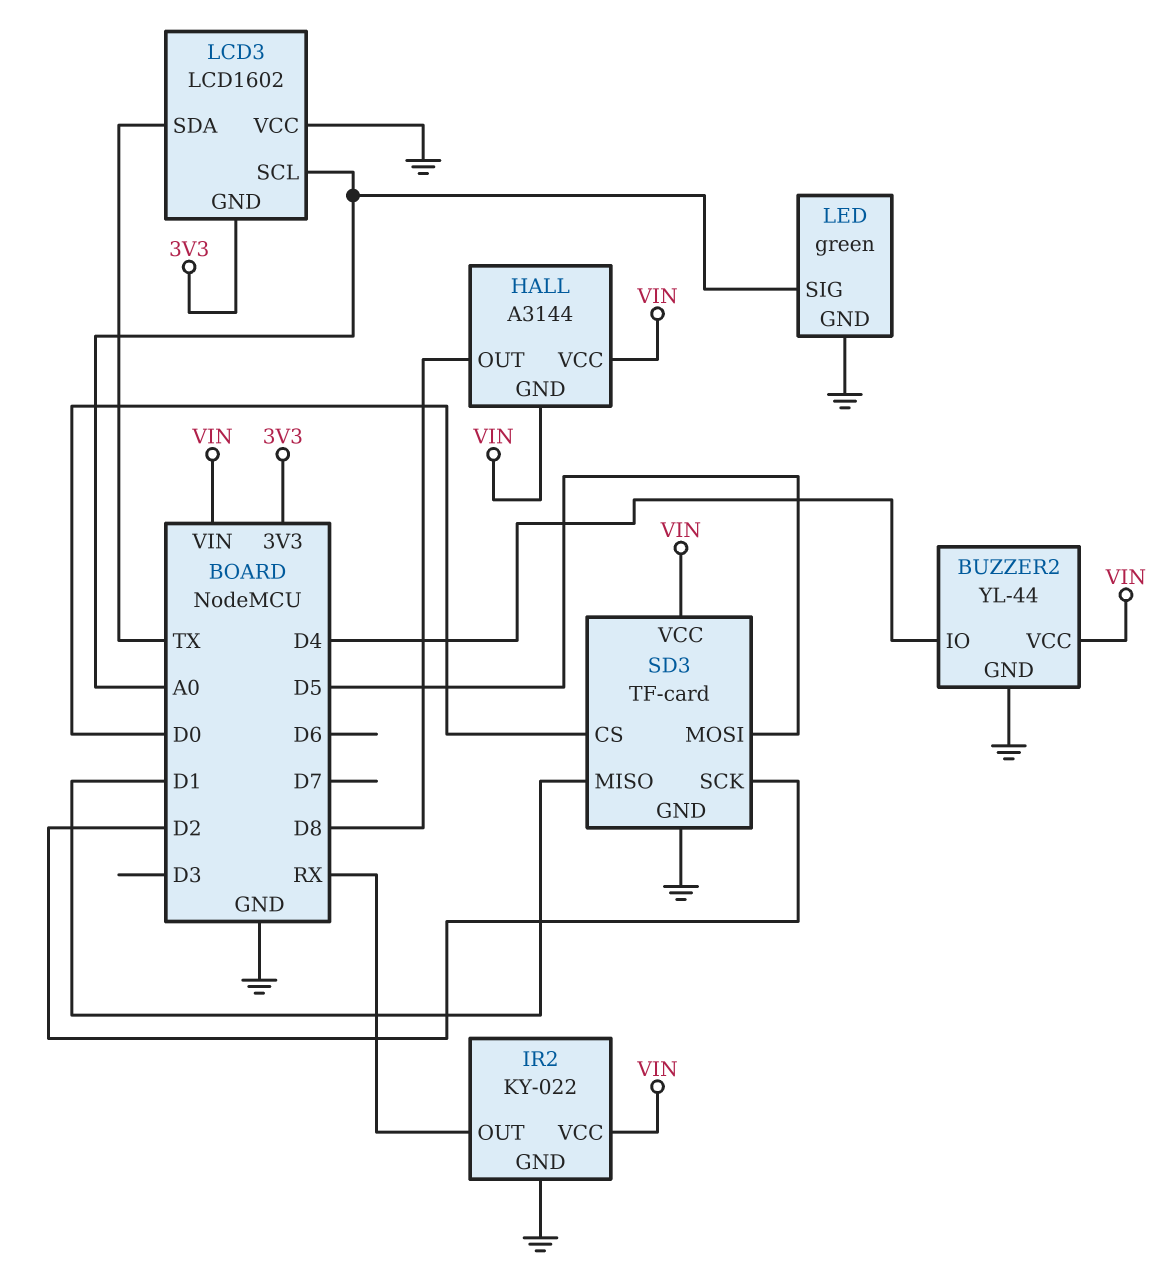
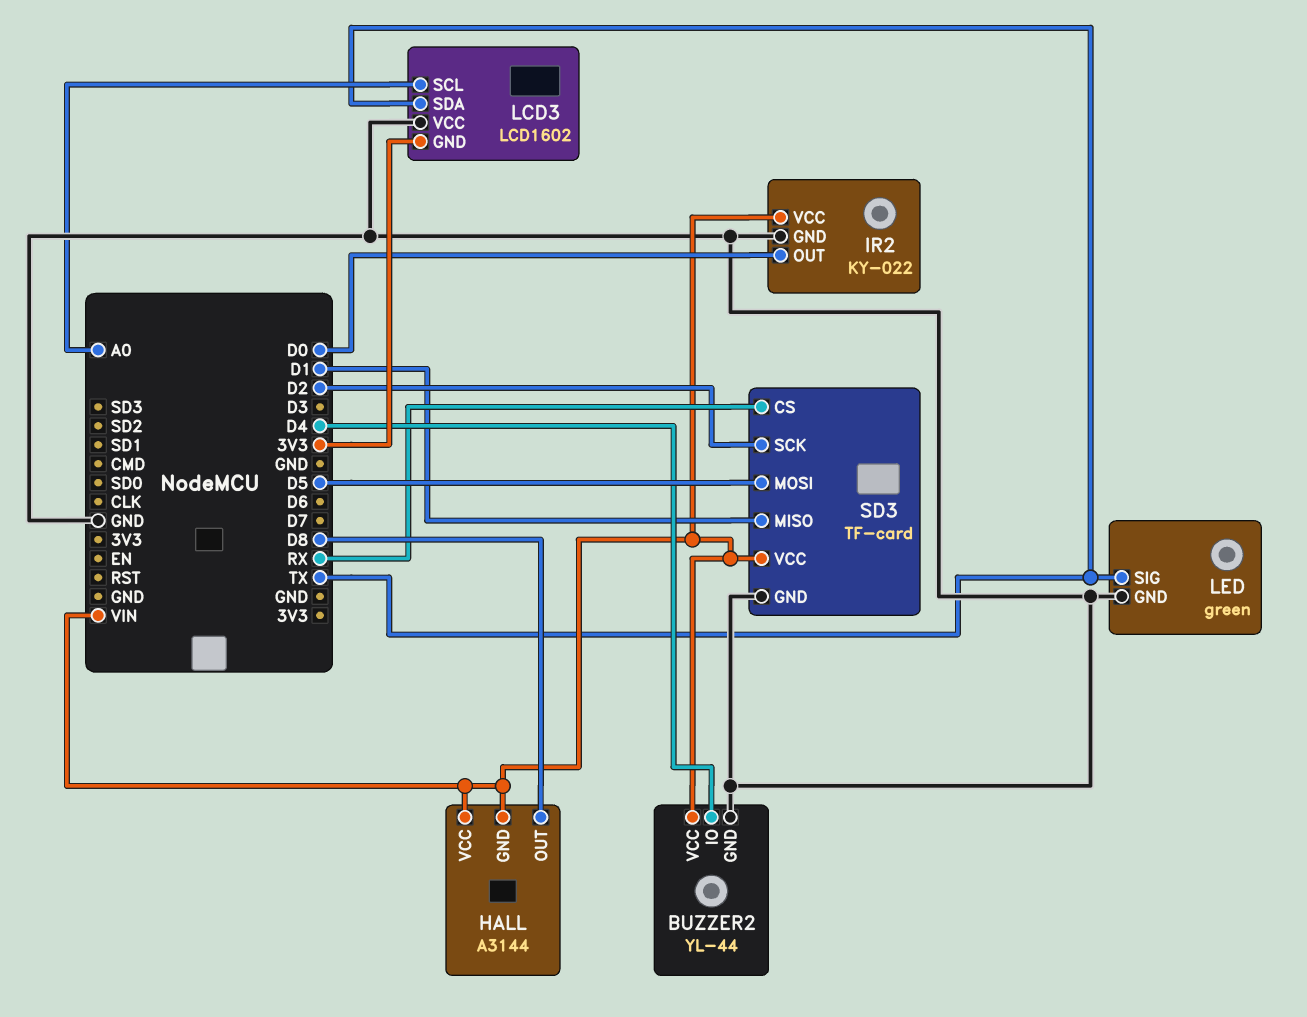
IR2 pin OUT: RX -> D0
LED pin SIG: A0 -> TX
SD3 pin CS: D0 -> RX

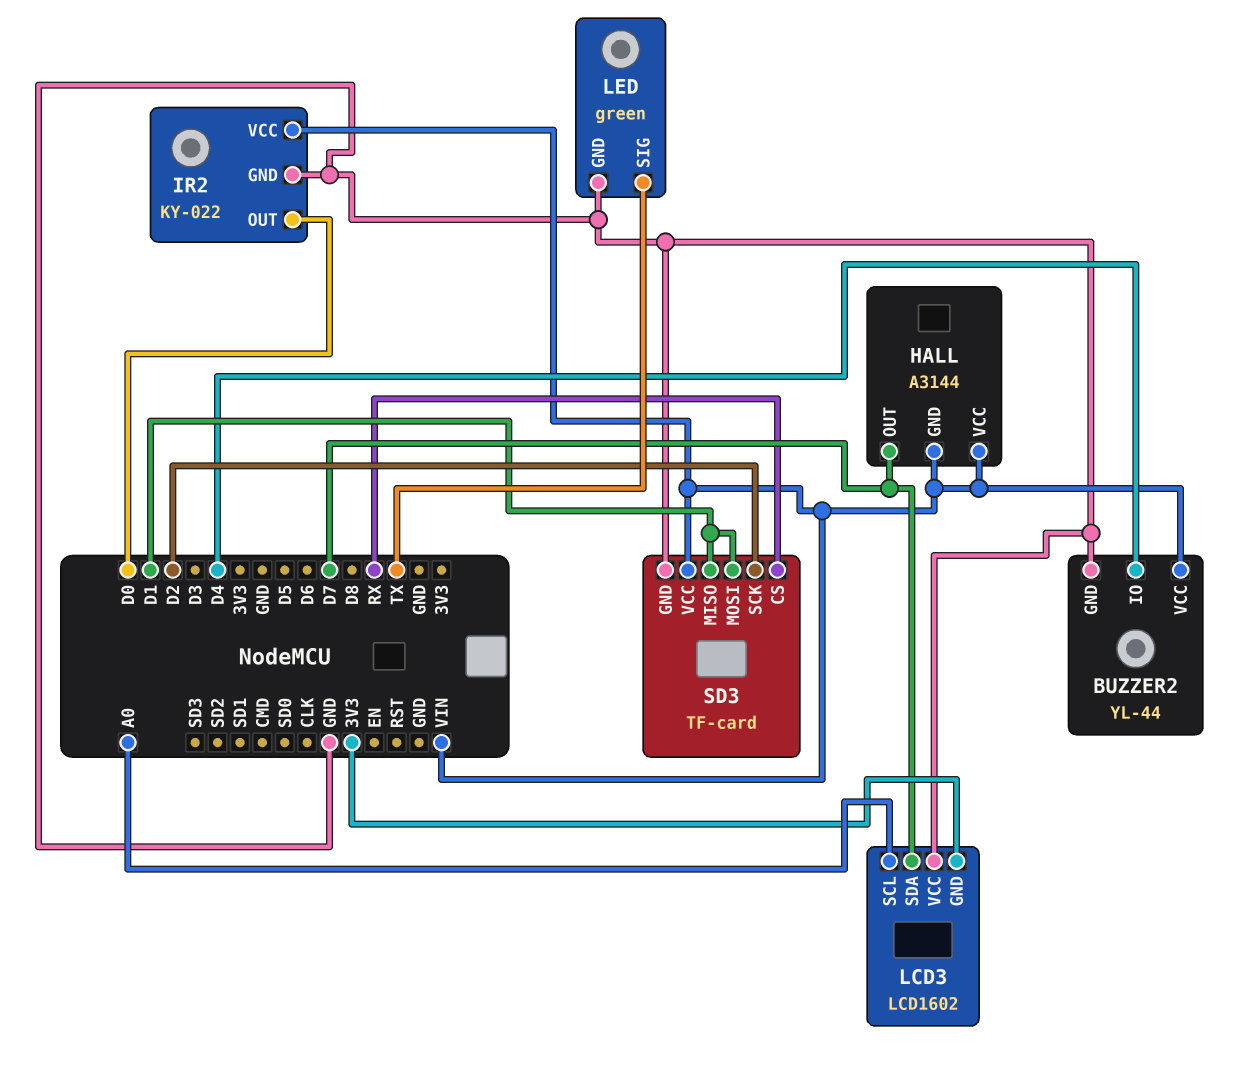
HALL pin OUT: D8 -> D7
LCD3 pin SDA: TX -> D7
SD3 pin MOSI: D5 -> D1

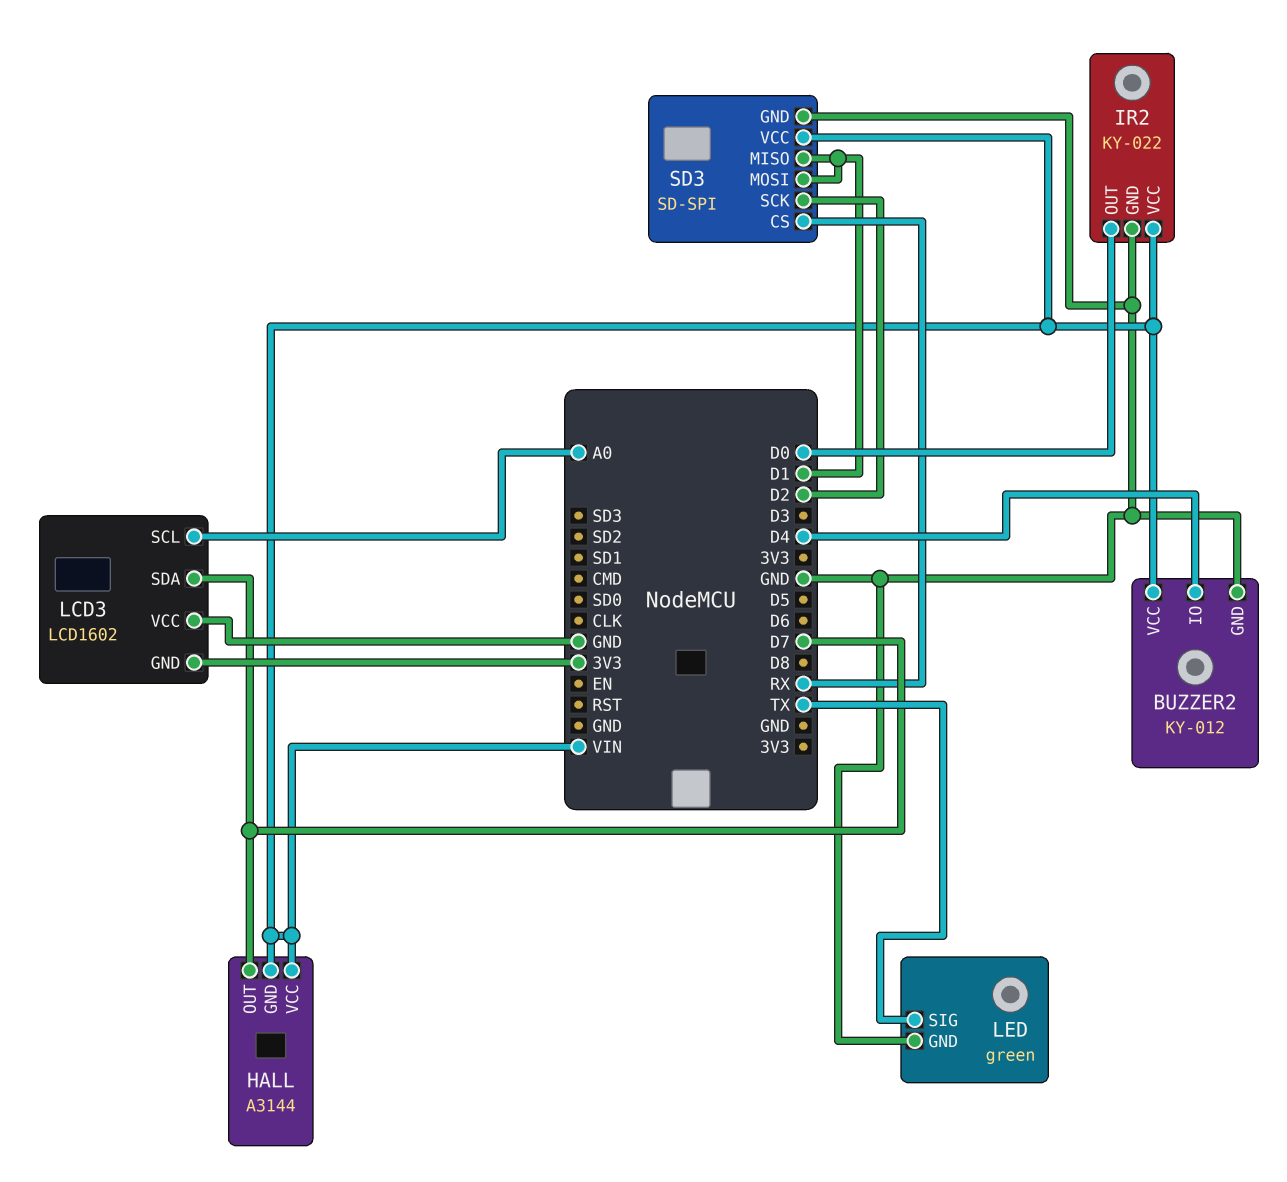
BUZZER2: YL-44 -> KY-012
SD3: TF-card -> SD-SPI

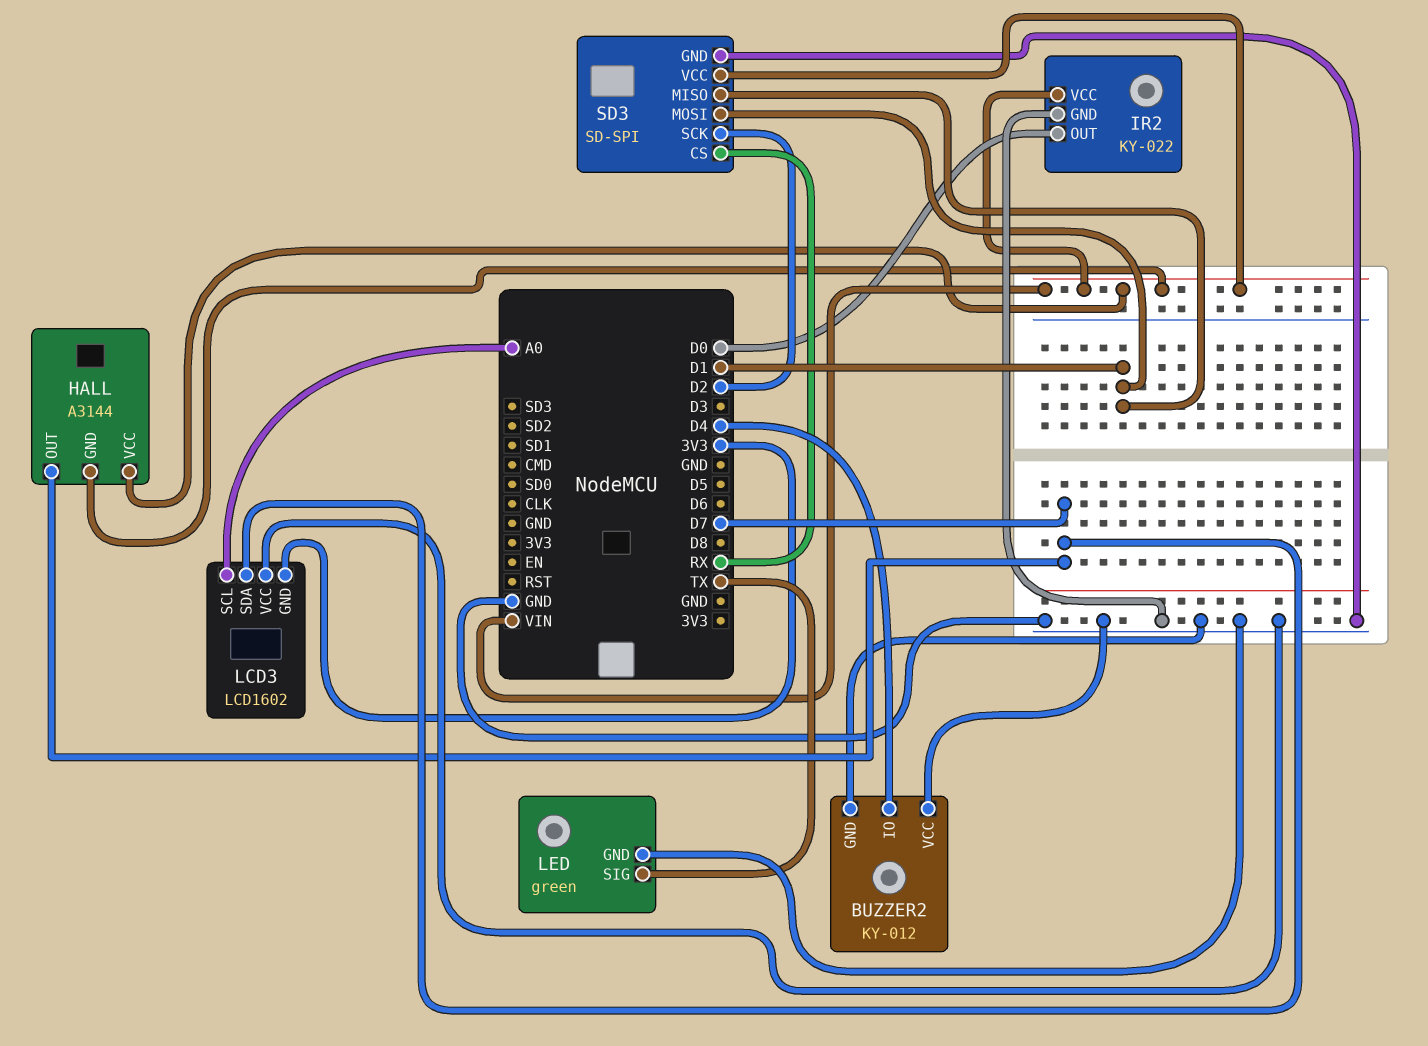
BUZZER2 pin VCC: VIN -> GND

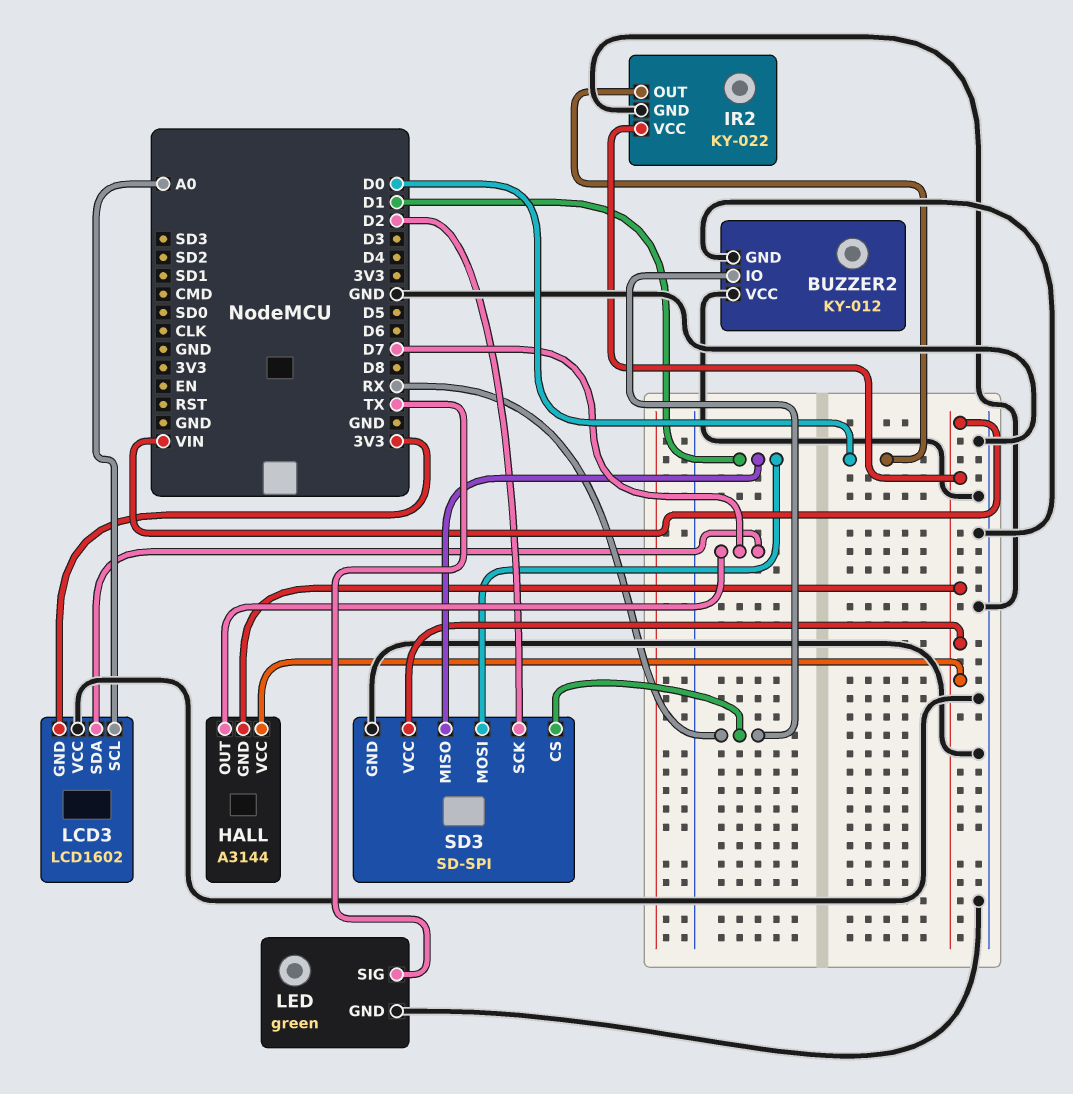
BUZZER2 pin IO: D4 -> RX

